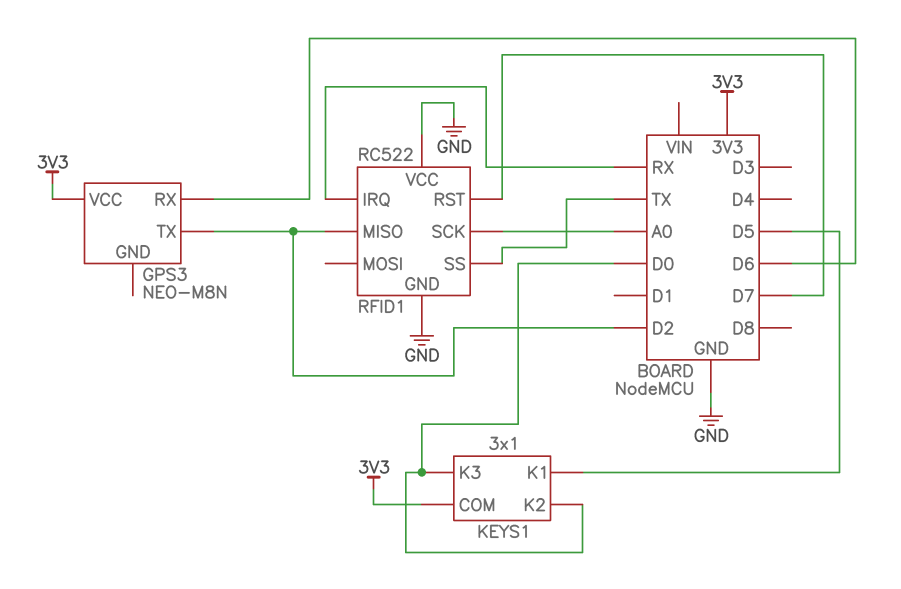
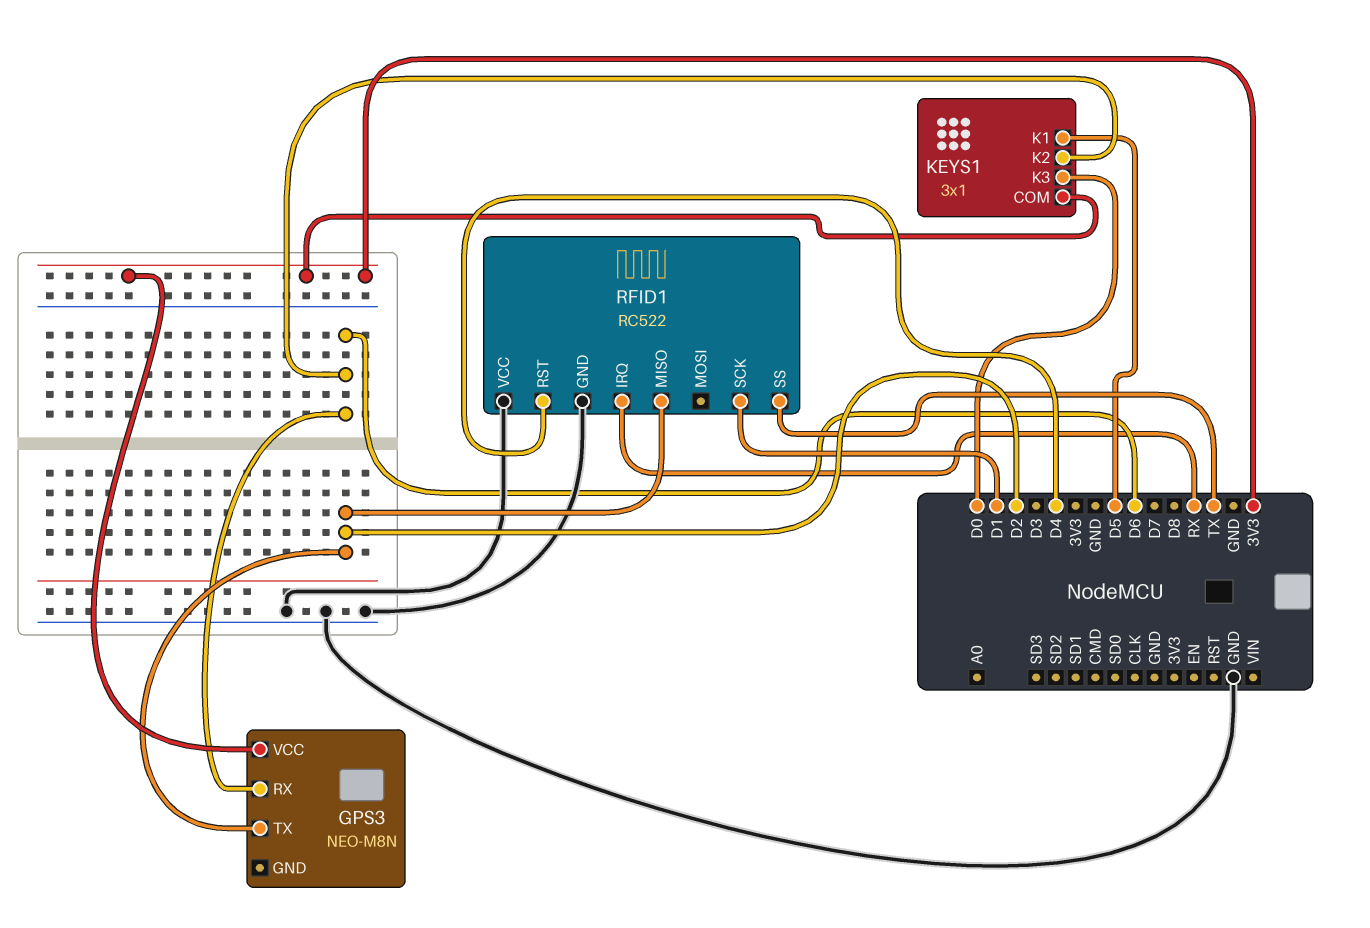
KEYS1 pin K2: D0 -> D6
RFID1 pin RST: D7 -> D4
RFID1 pin SCK: A0 -> D1

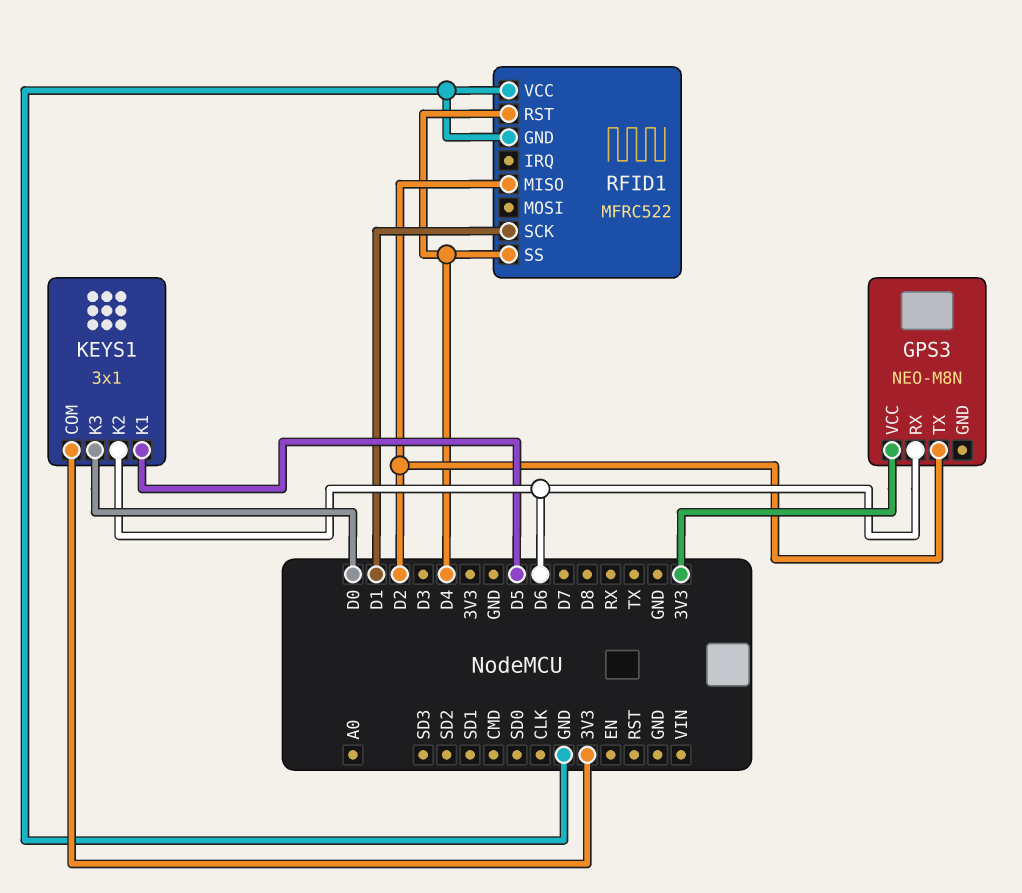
RFID1: RC522 -> MFRC522
RFID1 pin IRQ: RX -> none
RFID1 pin SS: TX -> D4

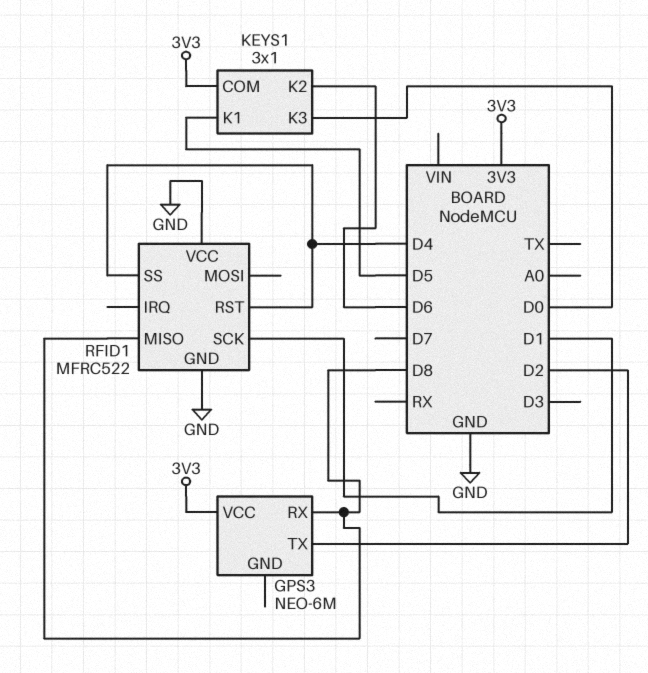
GPS3: NEO-M8N -> NEO-6M
GPS3 pin RX: D6 -> D8
RFID1 pin MISO: D2 -> D8

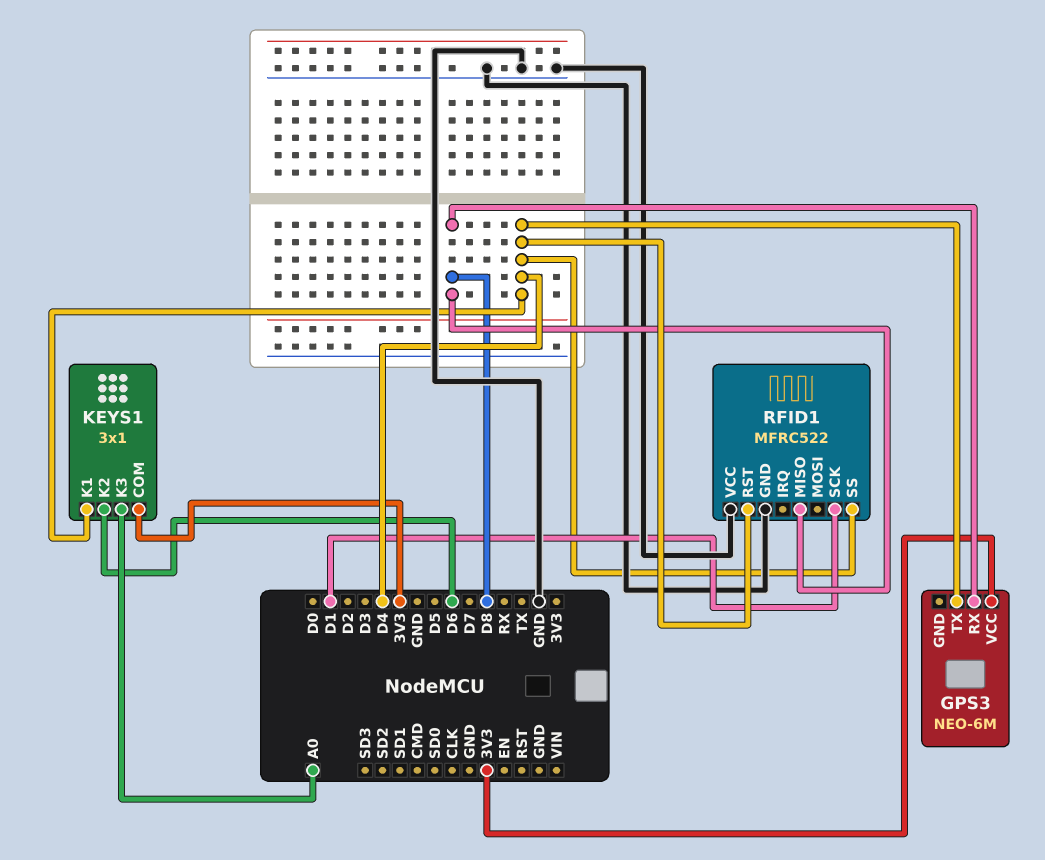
GPS3 pin TX: D2 -> D4
KEYS1 pin K1: D5 -> D4
KEYS1 pin K3: D0 -> A0

